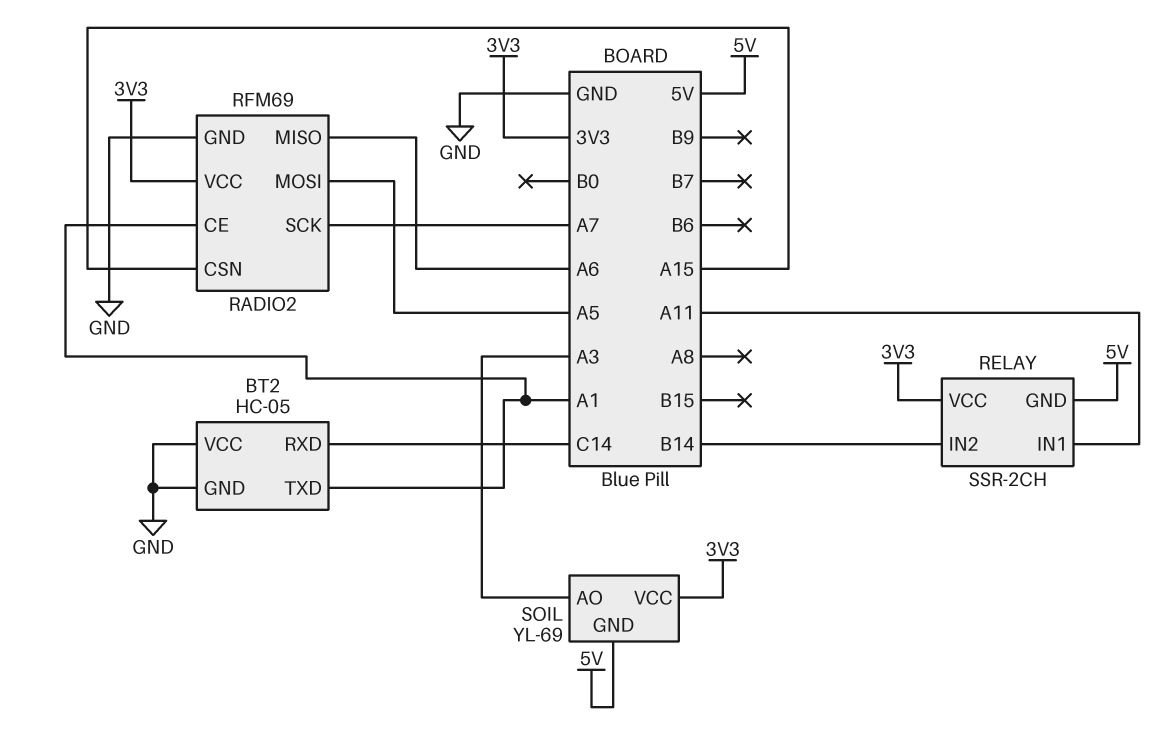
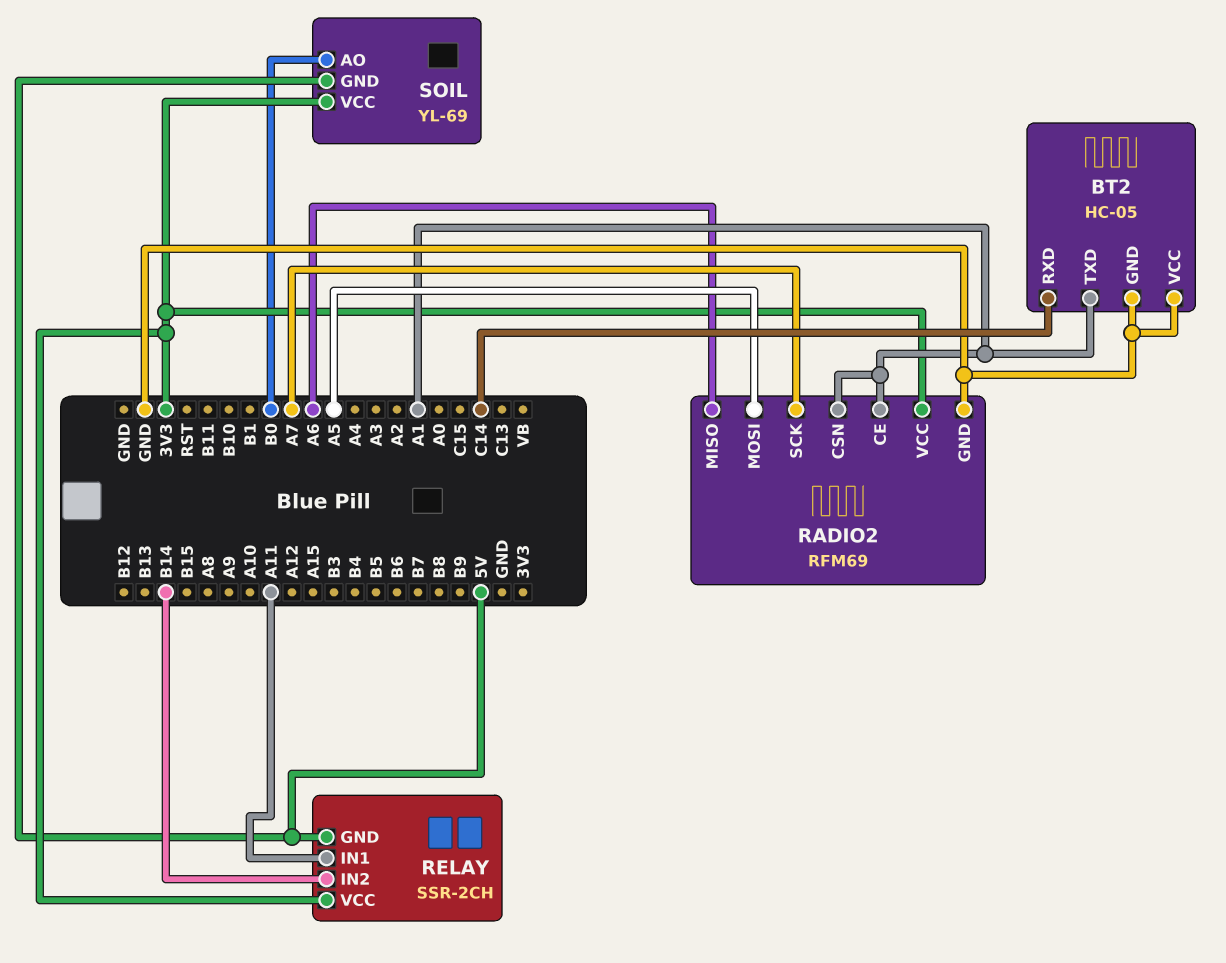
RADIO2 pin CSN: A15 -> A1
SOIL pin AO: A3 -> B0

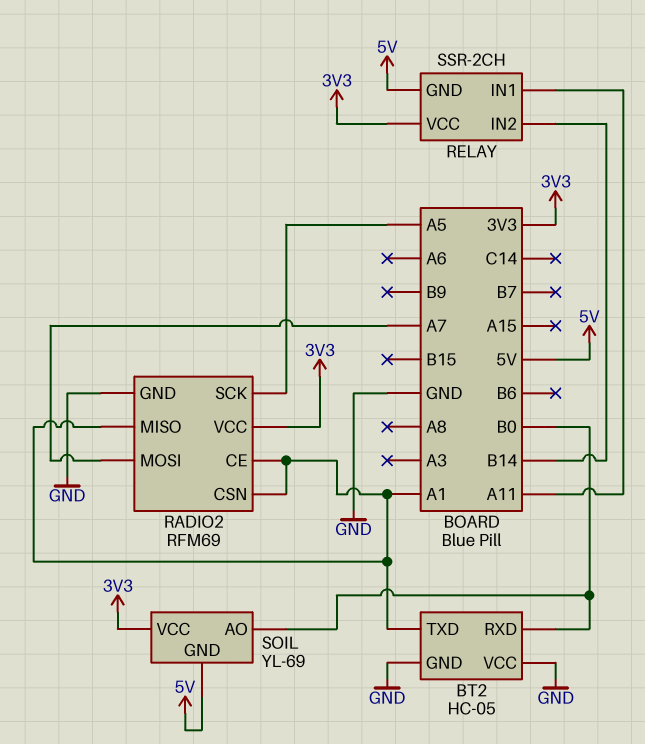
BT2 pin RXD: C14 -> B0
RADIO2 pin MISO: A6 -> A1
RADIO2 pin MOSI: A5 -> A7
RADIO2 pin SCK: A7 -> A5

